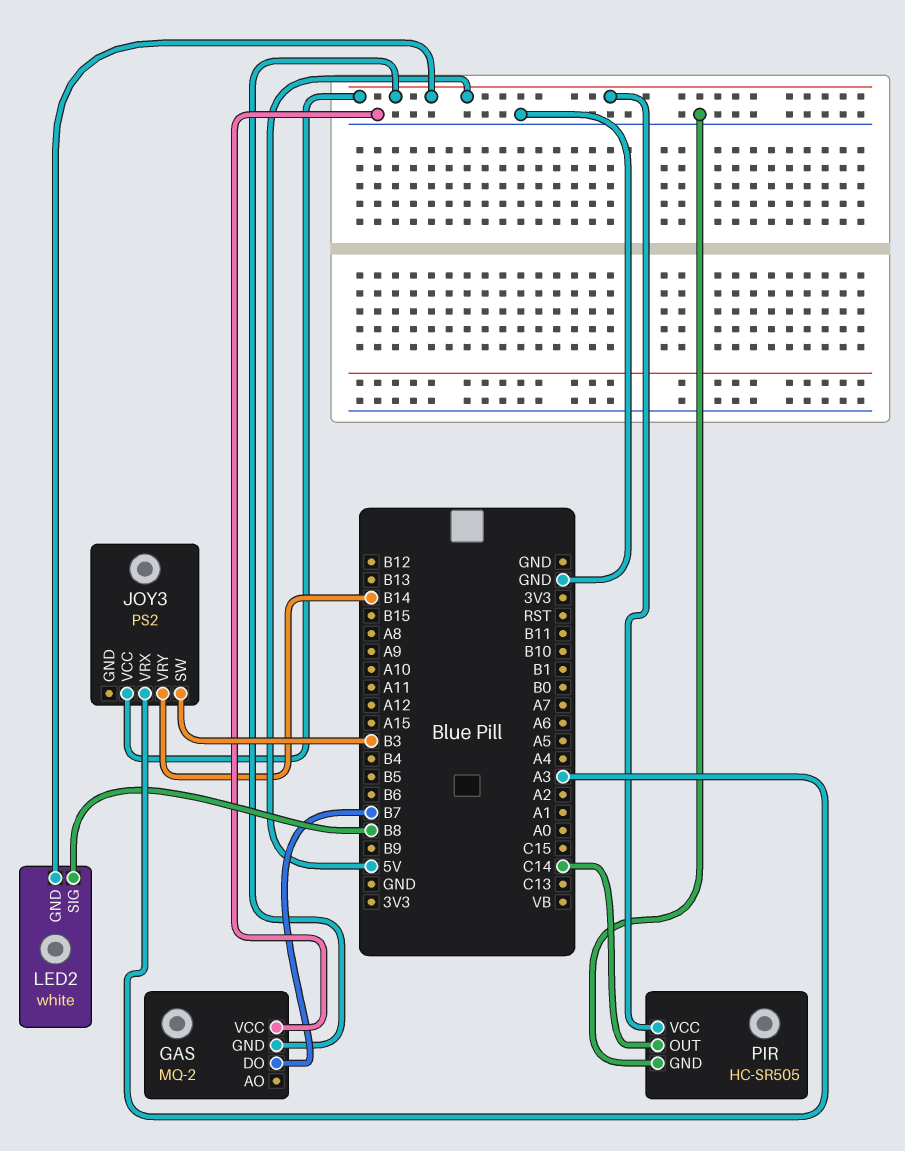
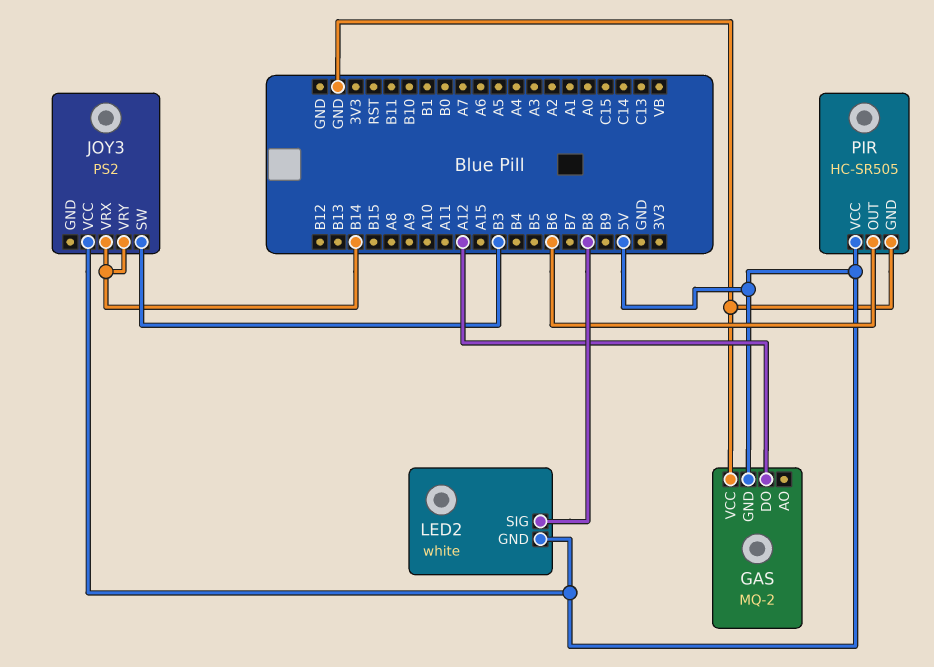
GAS pin DO: B7 -> A12
JOY3 pin VRX: A3 -> B14
PIR pin OUT: C14 -> B6

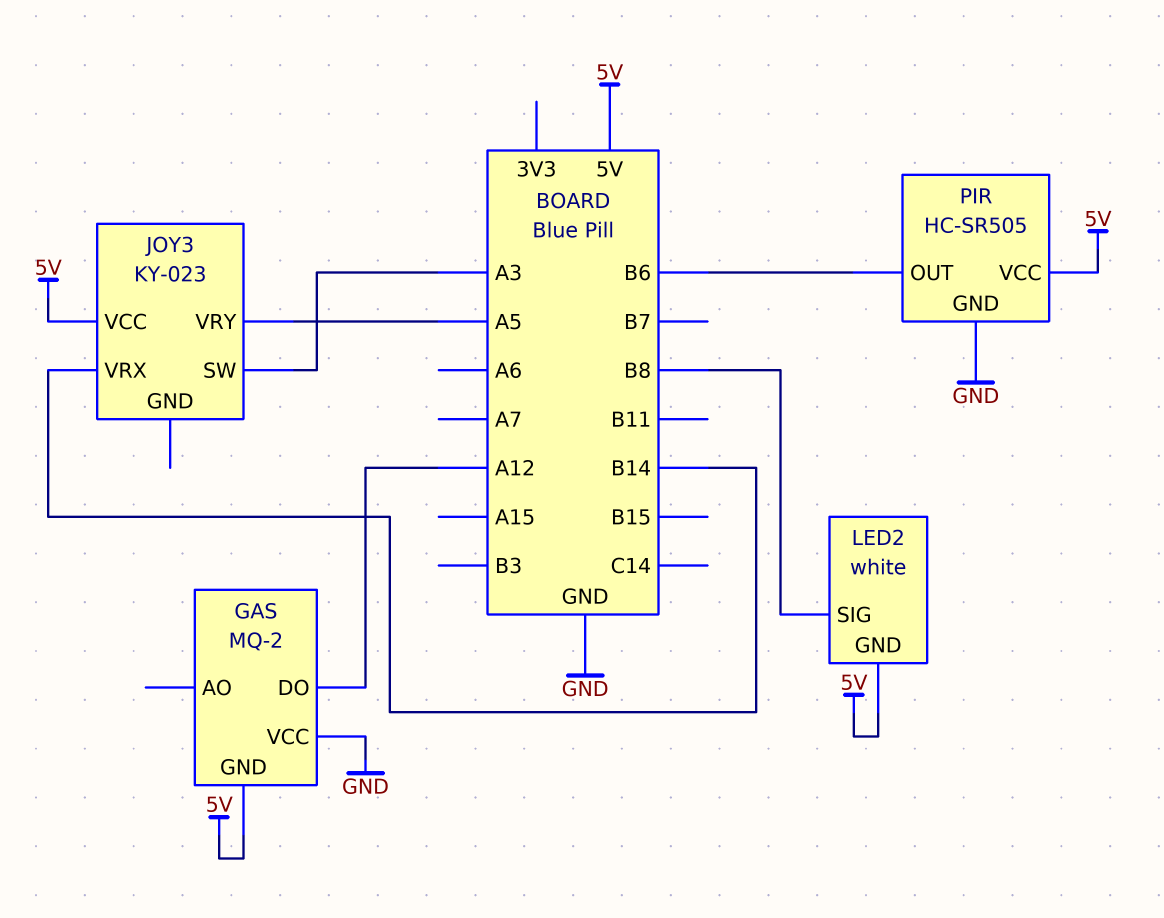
JOY3: PS2 -> KY-023
JOY3 pin SW: B3 -> A3
JOY3 pin VRY: B14 -> A5

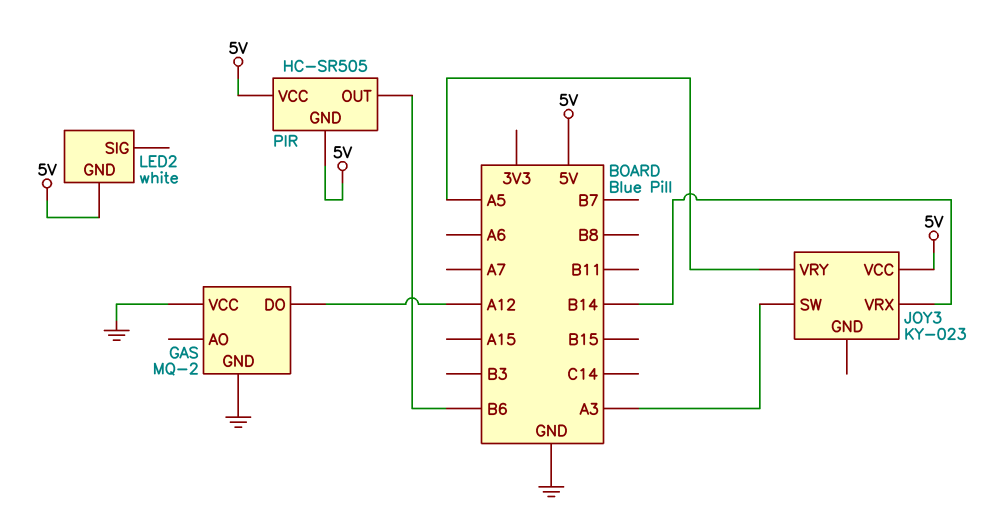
GAS pin GND: 5V -> GND
LED2 pin SIG: B8 -> none
PIR pin GND: GND -> 5V

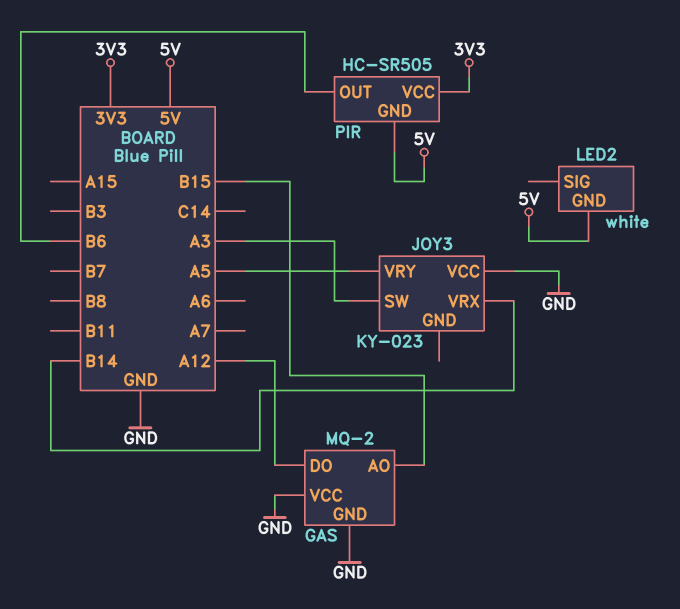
GAS pin AO: none -> B15
JOY3 pin VCC: 5V -> GND
PIR pin VCC: 5V -> 3V3

